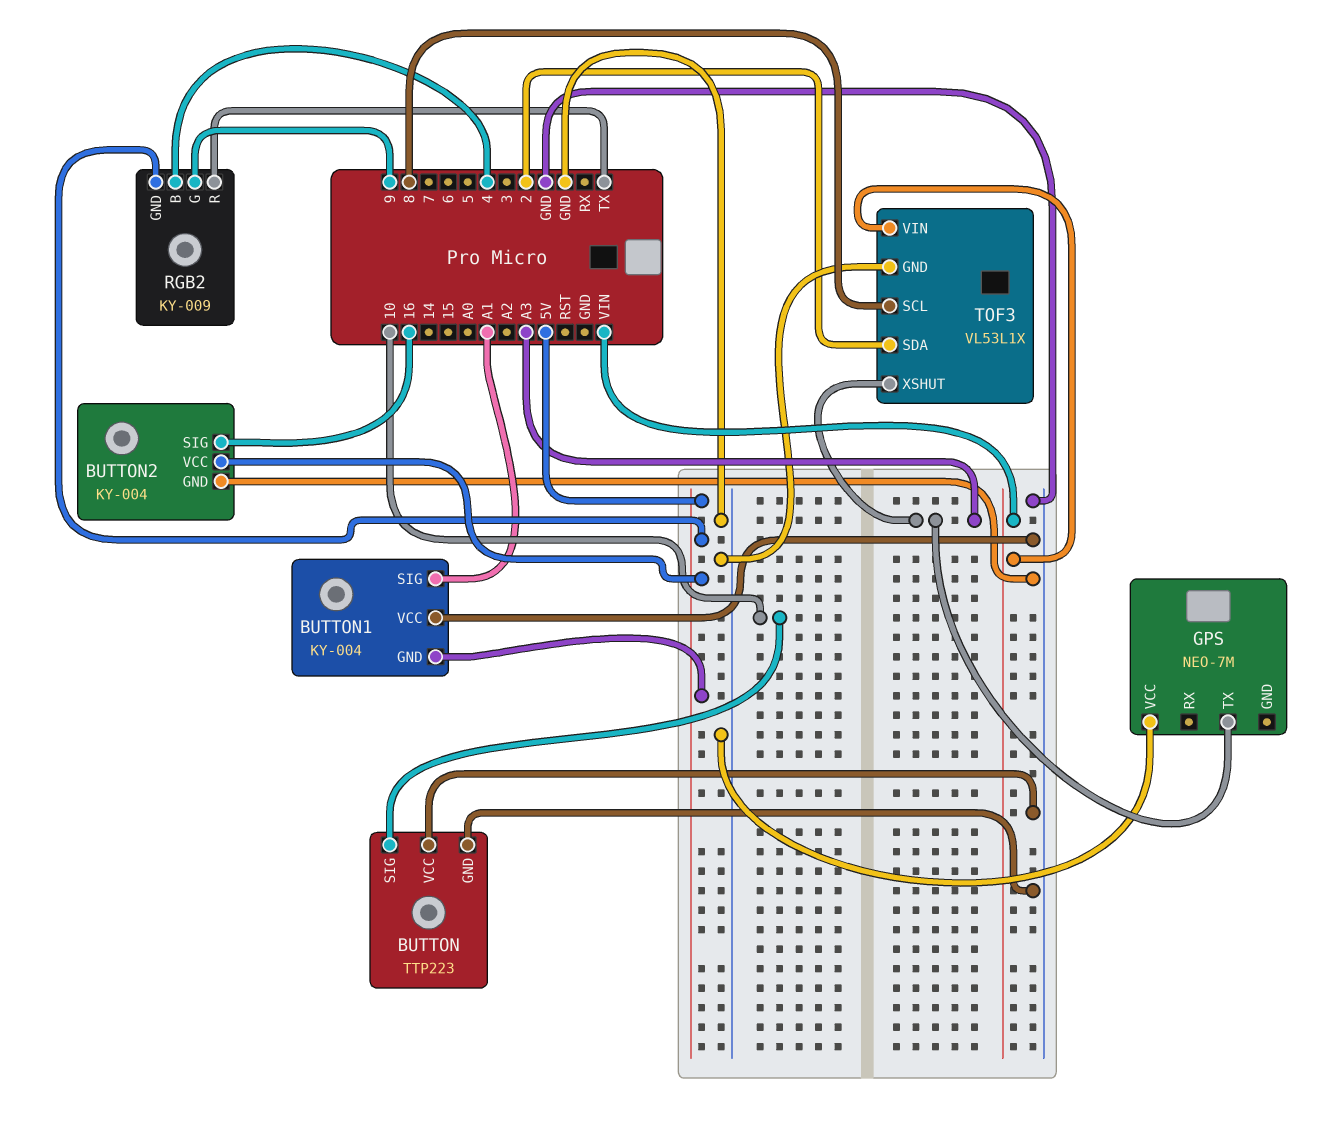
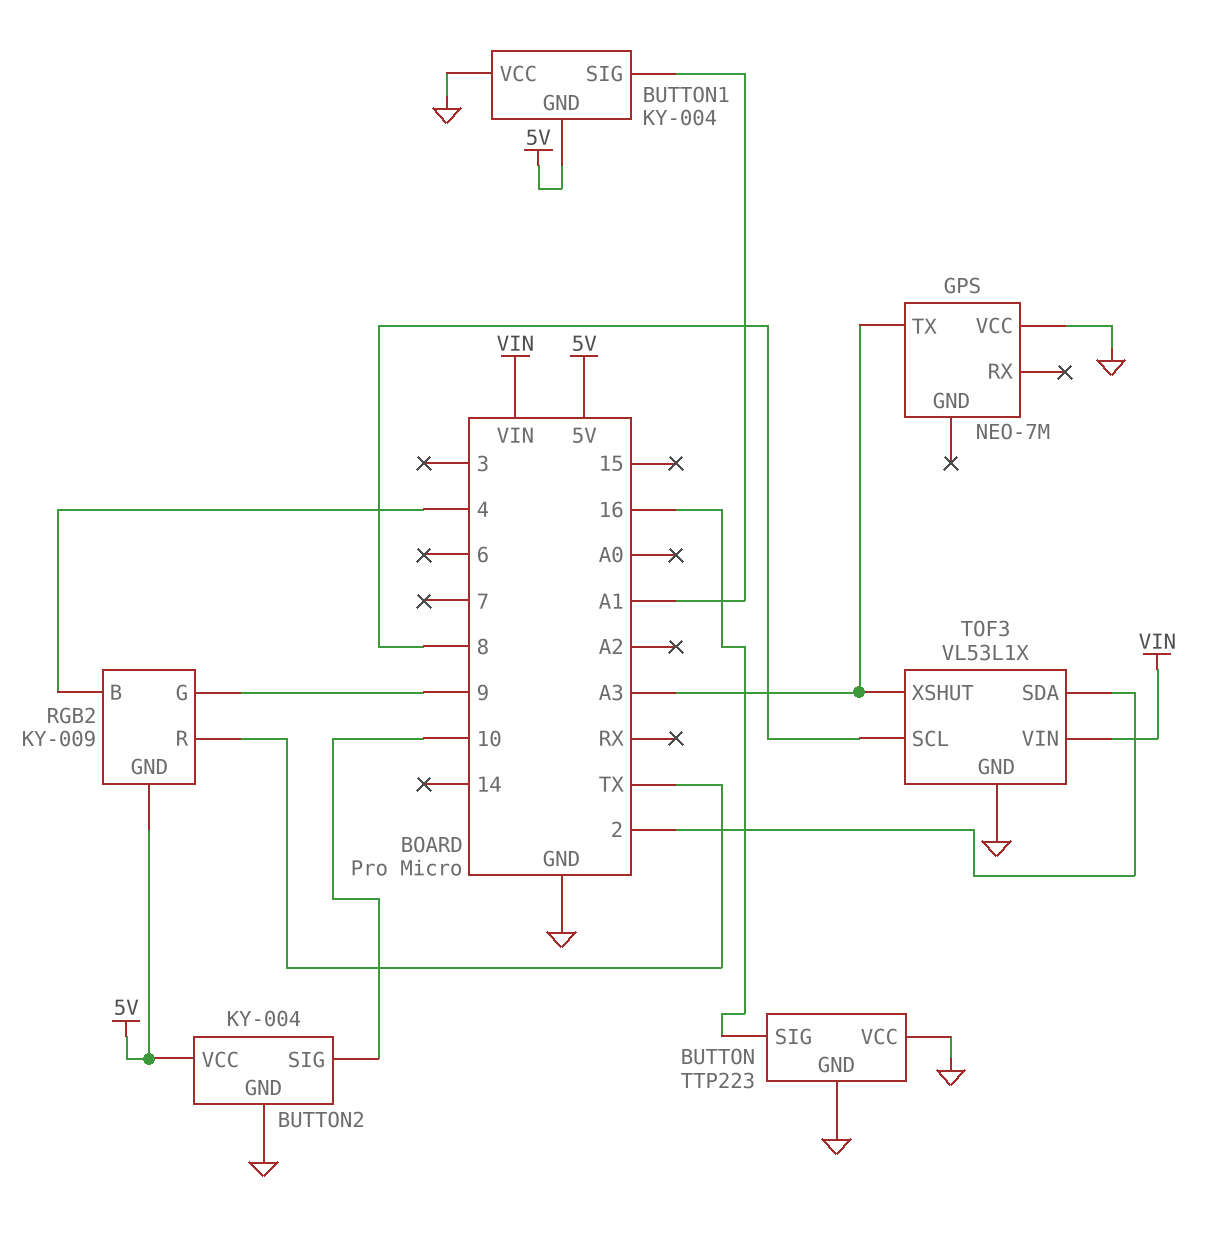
BUTTON pin SIG: 10 -> 16
BUTTON2 pin SIG: 16 -> 10

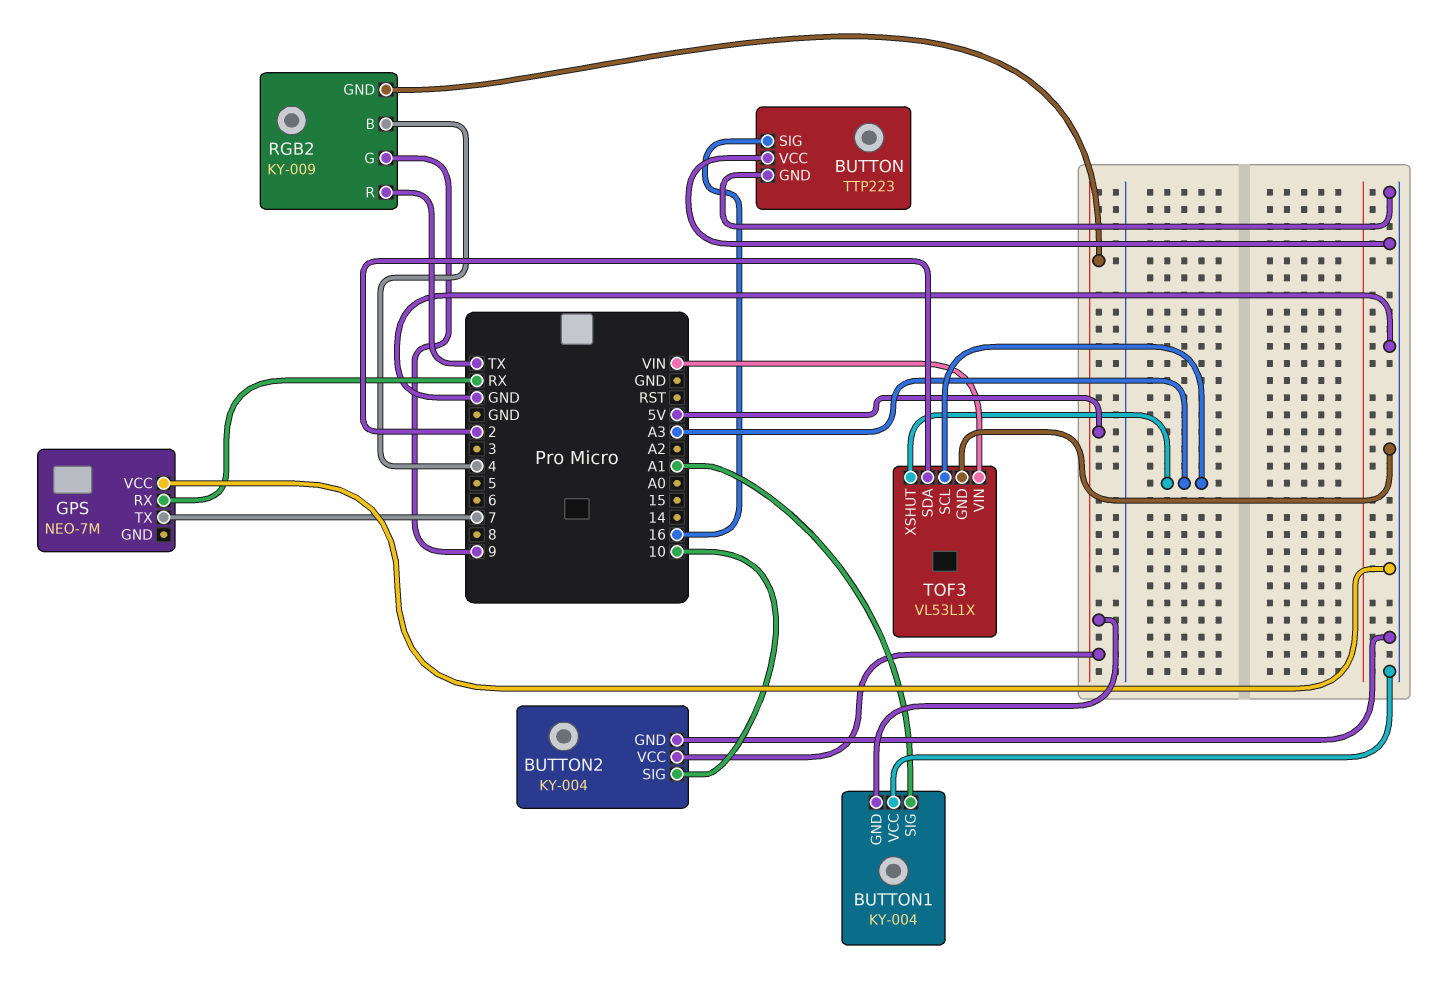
GPS pin RX: none -> RX
GPS pin TX: A3 -> 7
TOF3 pin SCL: 8 -> A3

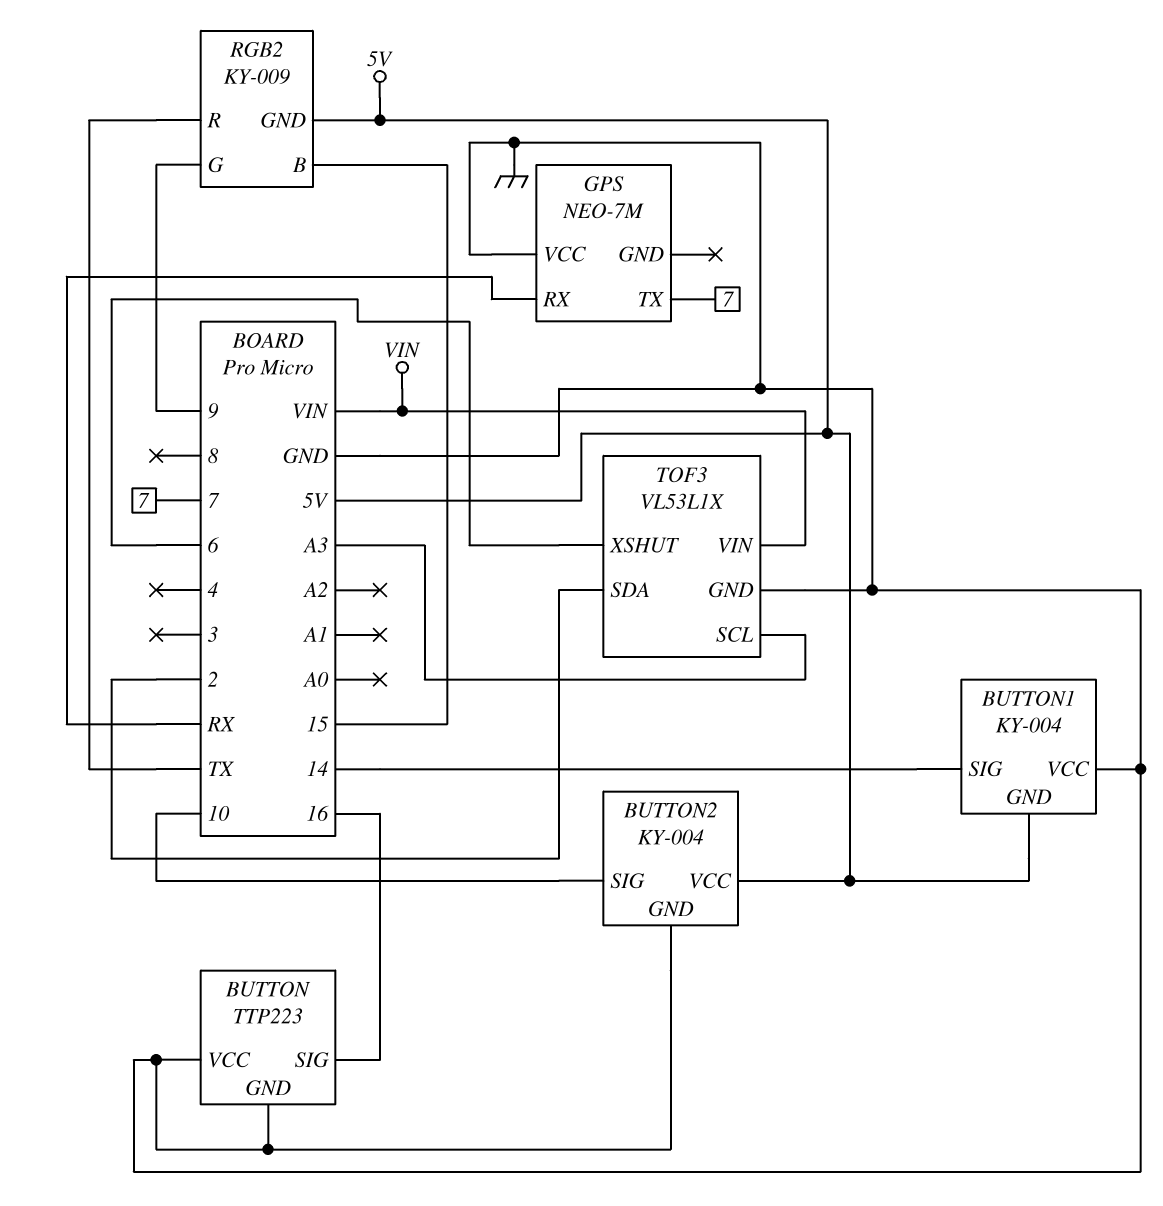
BUTTON1 pin SIG: A1 -> 14
RGB2 pin B: 4 -> 15
TOF3 pin XSHUT: A3 -> 6

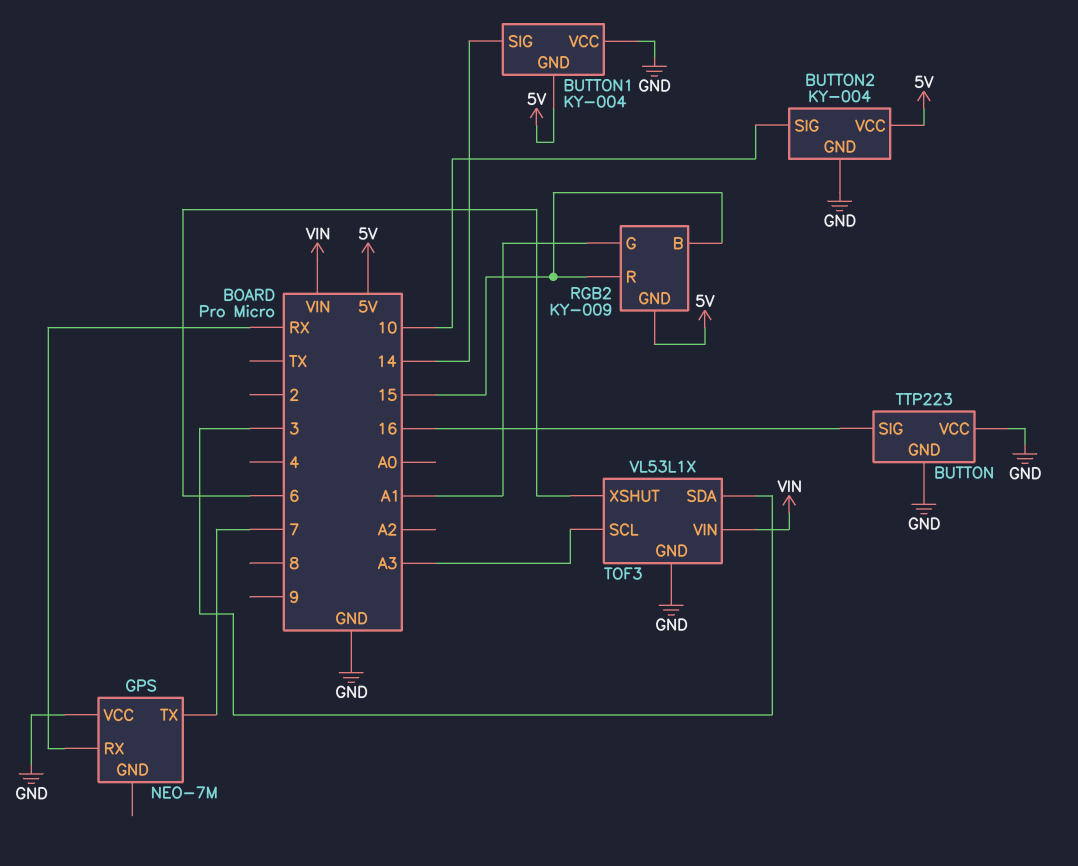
RGB2 pin G: 9 -> A1
RGB2 pin R: TX -> 15
TOF3 pin SDA: 2 -> 3

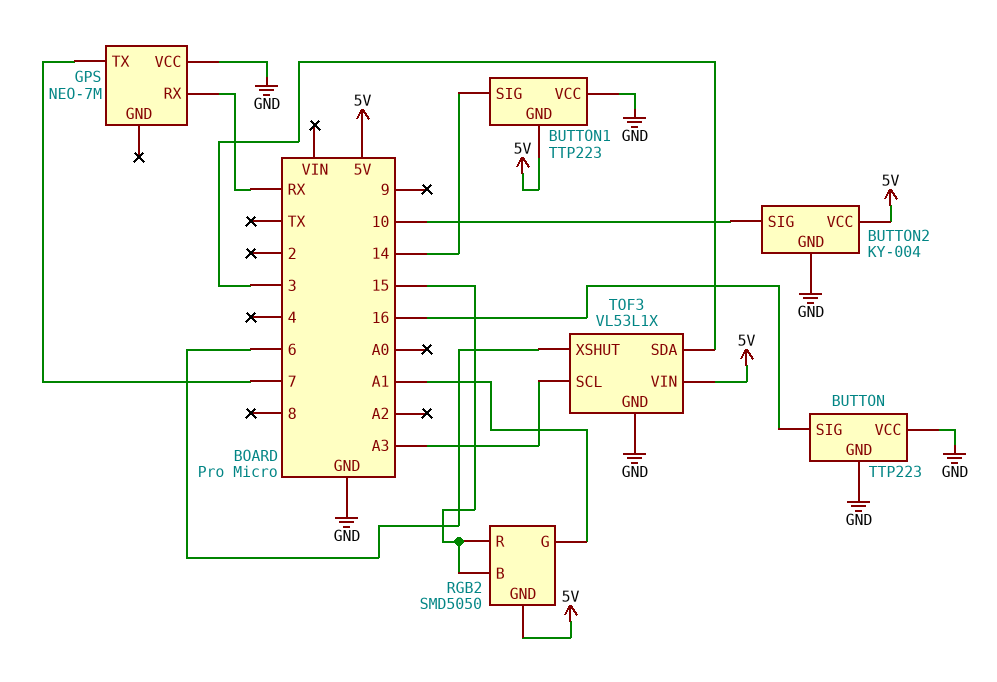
BUTTON1: KY-004 -> TTP223
RGB2: KY-009 -> SMD5050
TOF3 pin VIN: VIN -> 5V

